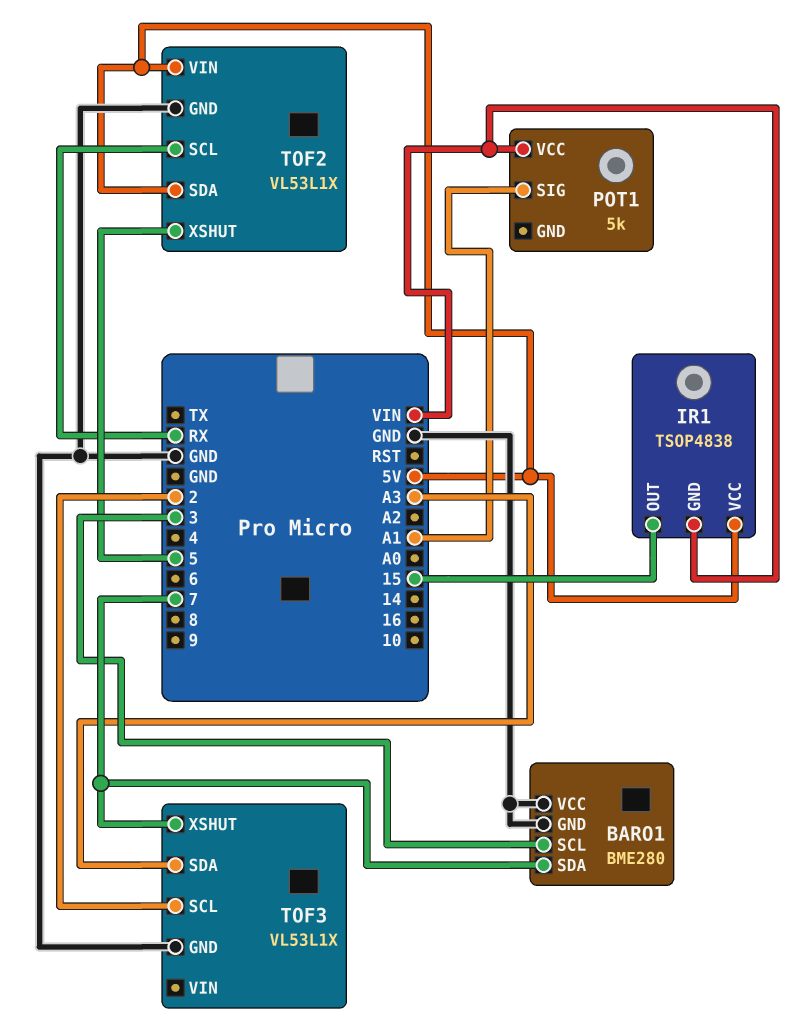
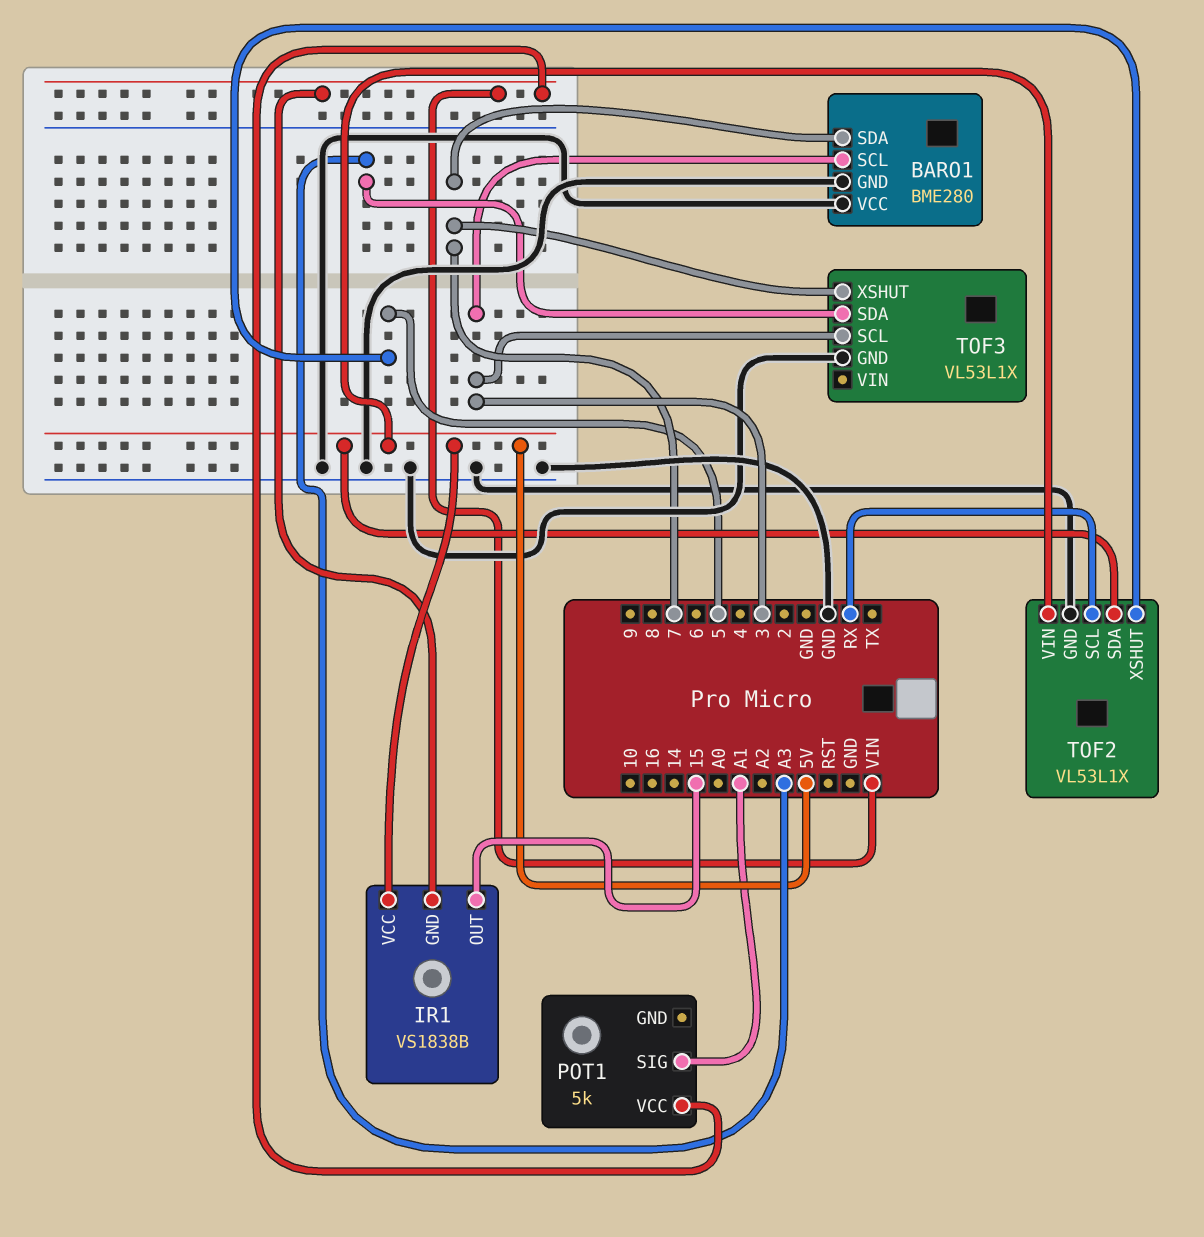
IR1: TSOP4838 -> VS1838B
TOF3 pin SCL: 2 -> 3

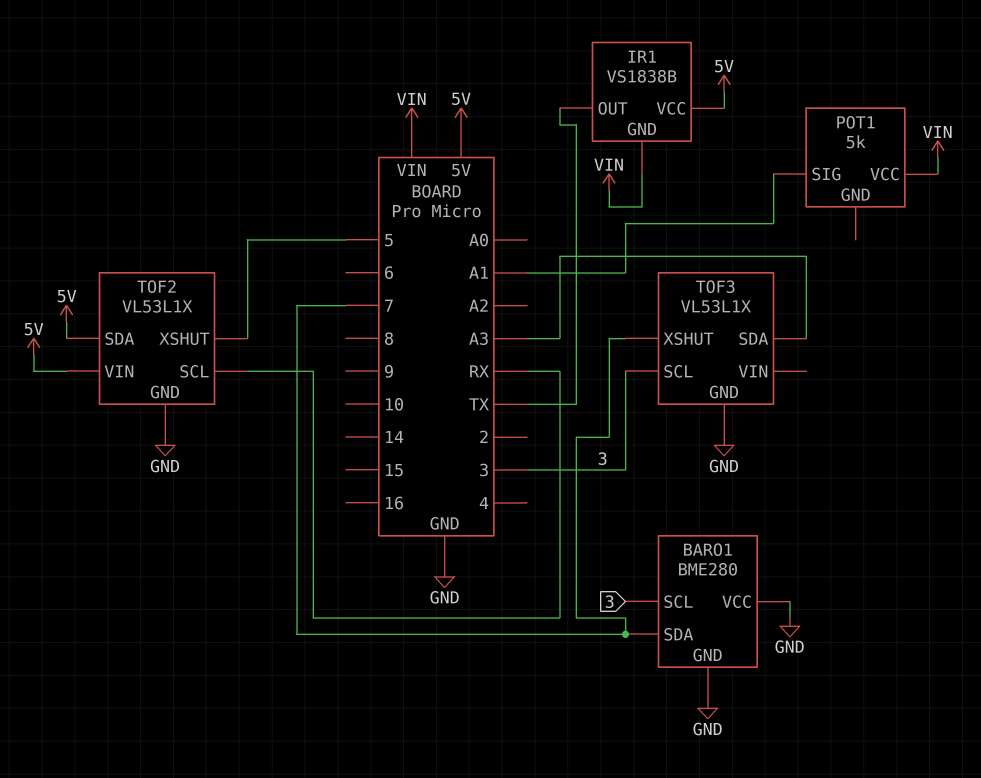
IR1 pin OUT: 15 -> TX

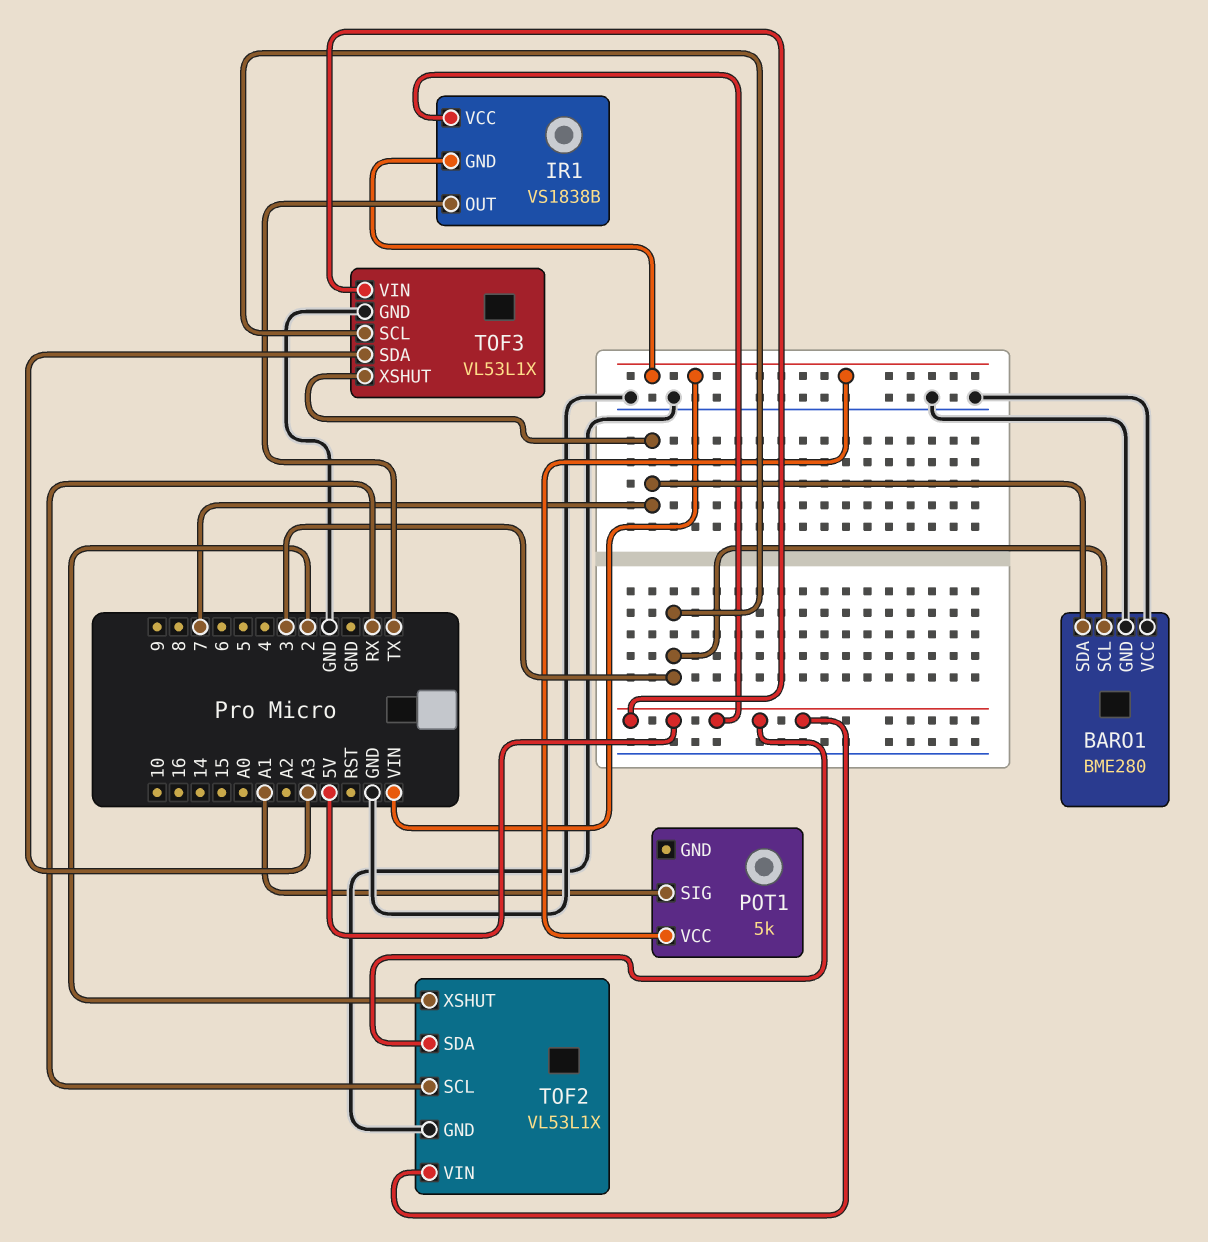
TOF2 pin XSHUT: 5 -> 2
TOF3 pin VIN: none -> 5V

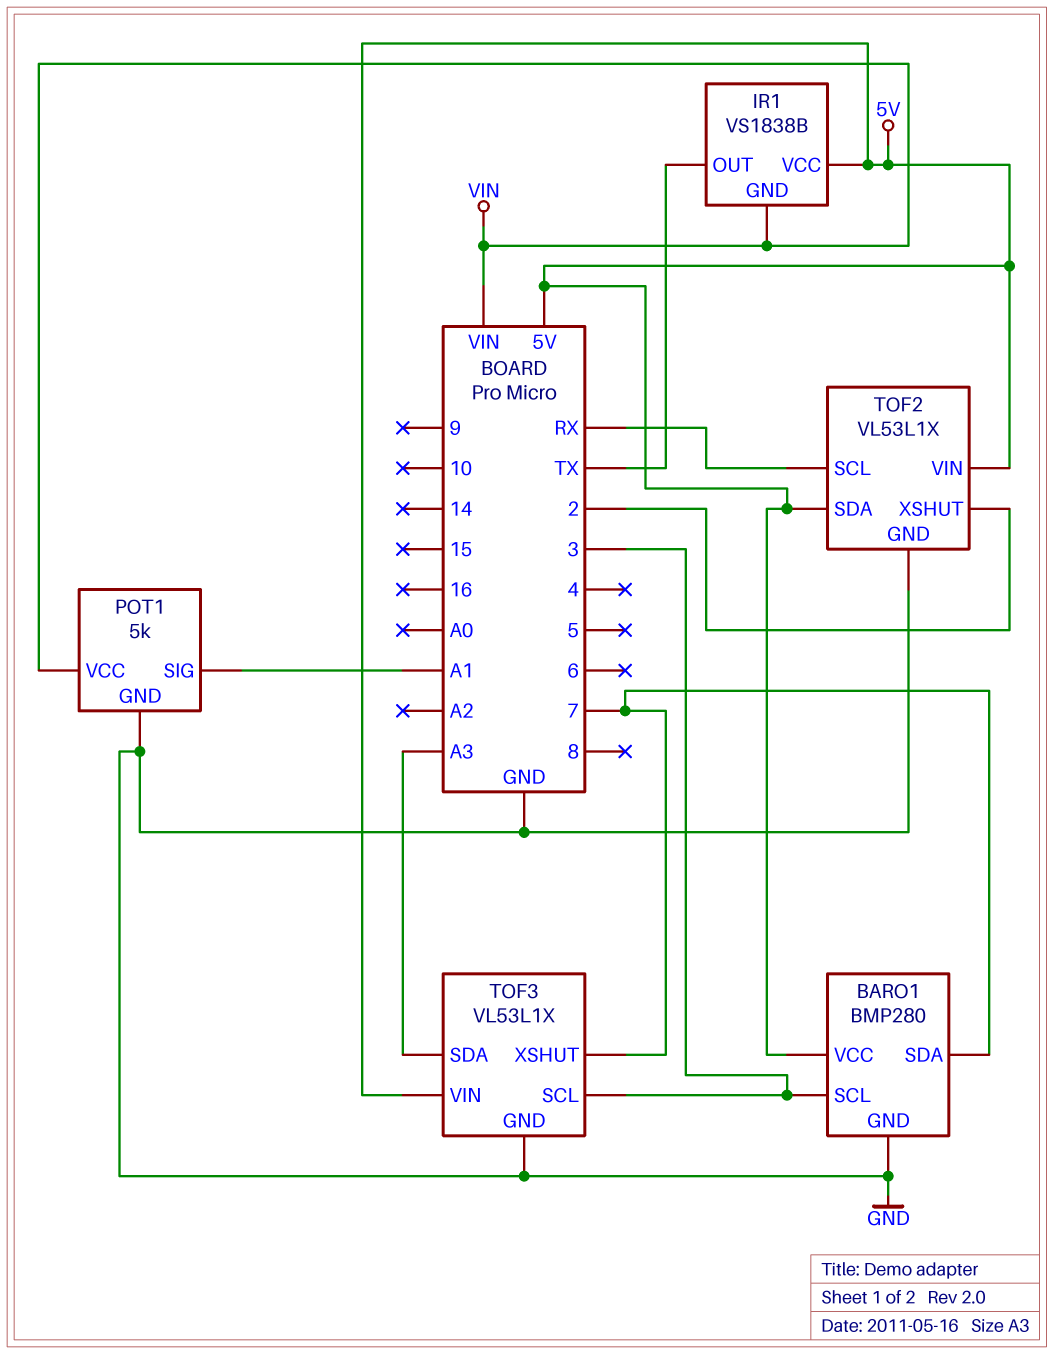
BARO1: BME280 -> BMP280
BARO1 pin VCC: GND -> 5V
POT1 pin GND: none -> GND

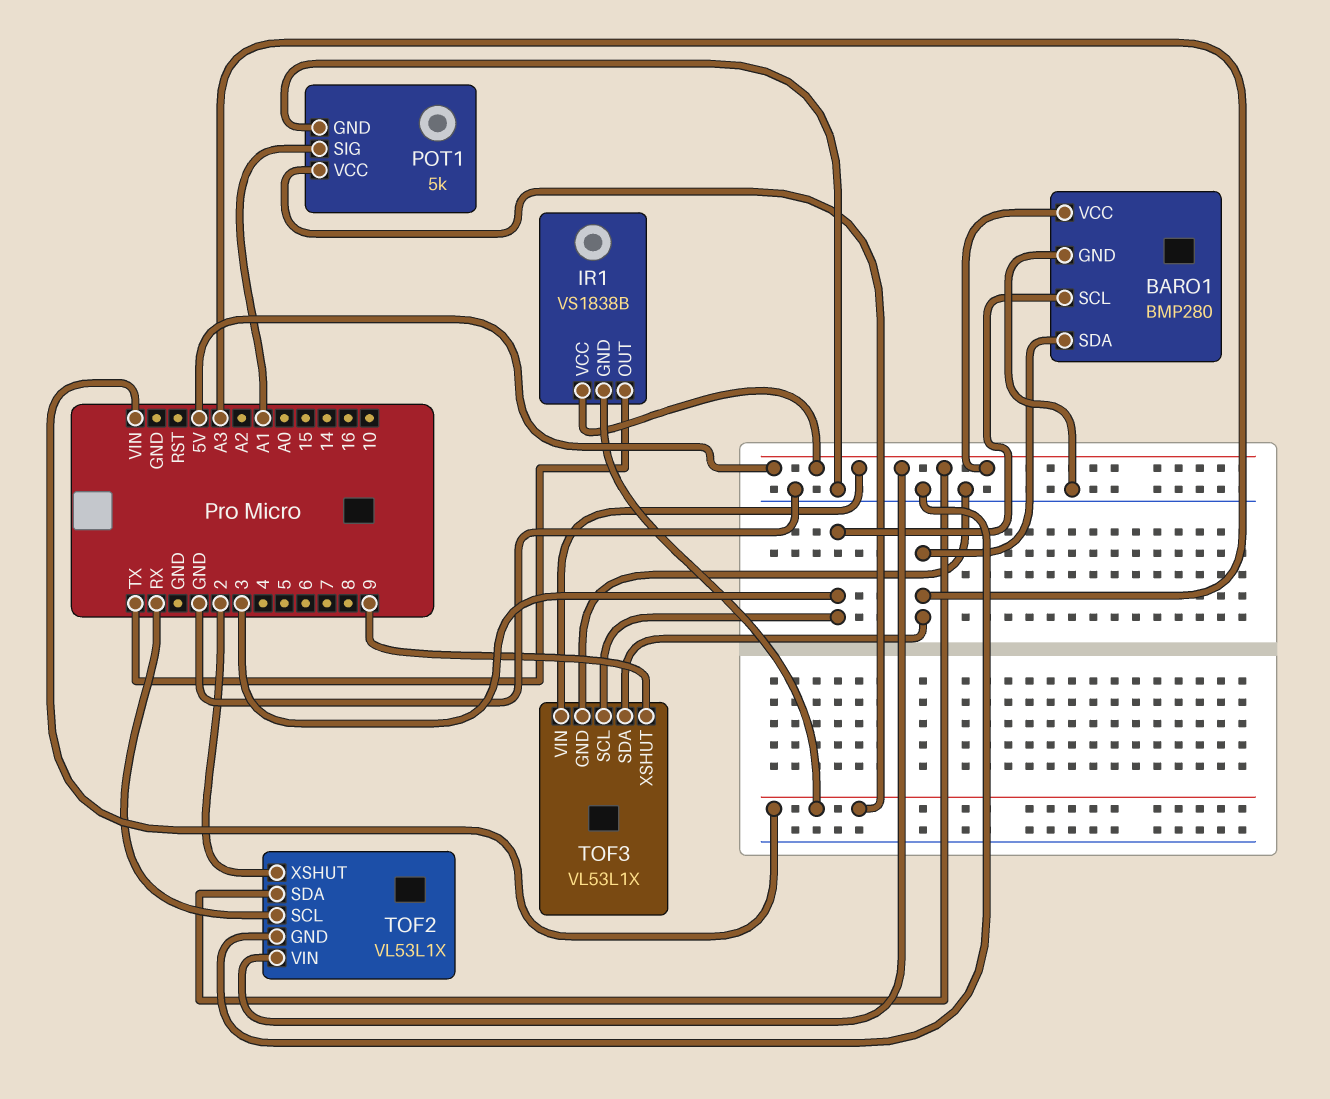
BARO1 pin SDA: 7 -> A3
TOF3 pin XSHUT: 7 -> 9

